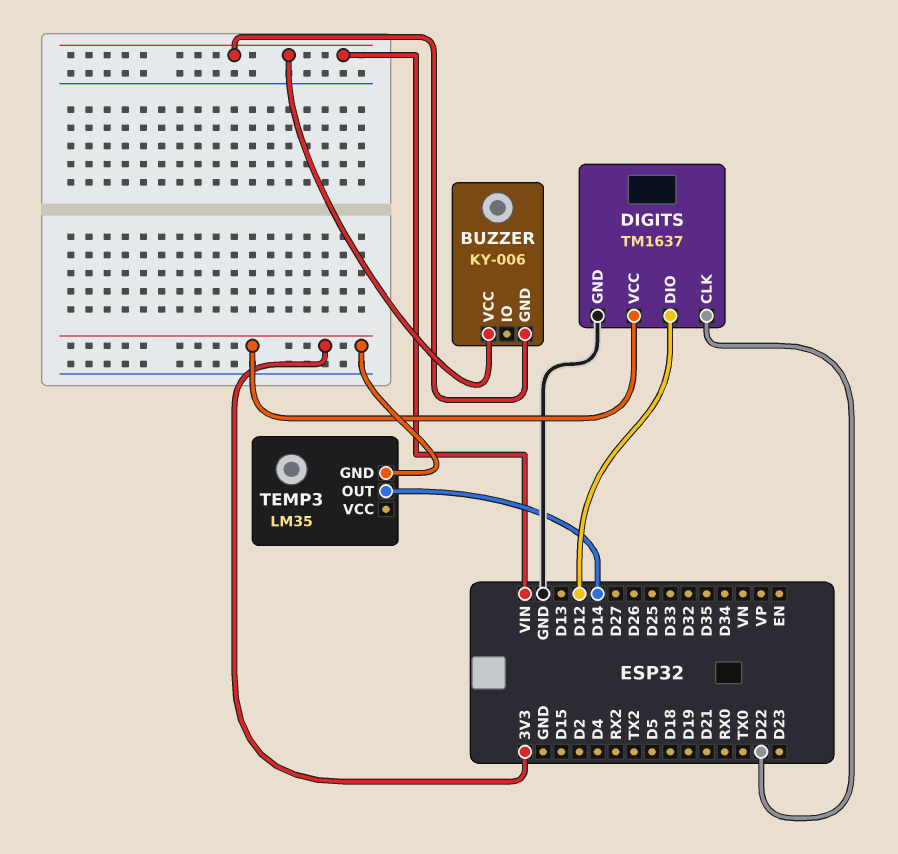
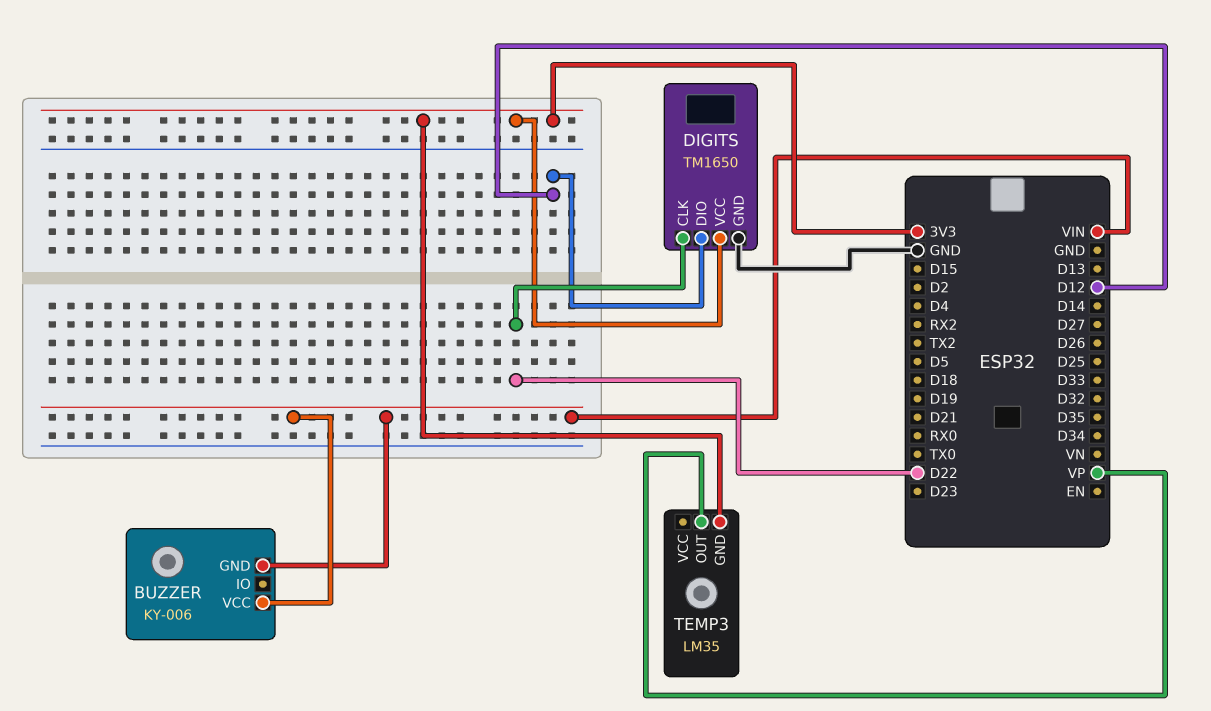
DIGITS: TM1637 -> TM1650
TEMP3 pin OUT: D14 -> VP

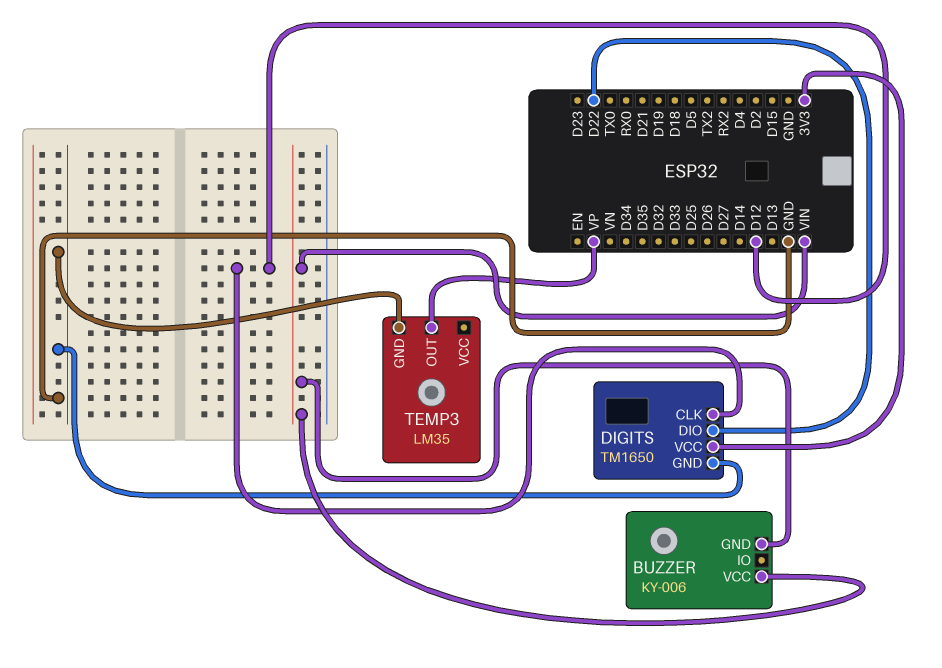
DIGITS pin CLK: D22 -> D12
DIGITS pin DIO: D12 -> D22
TEMP3 pin GND: 3V3 -> GND

